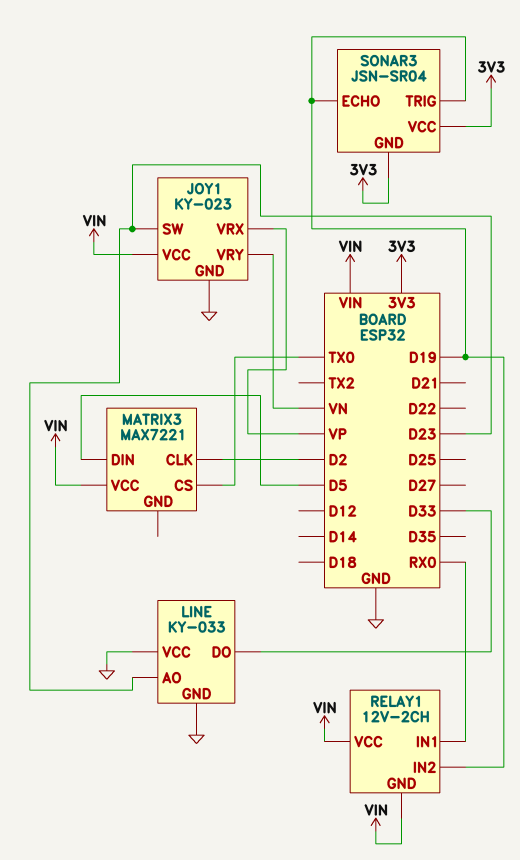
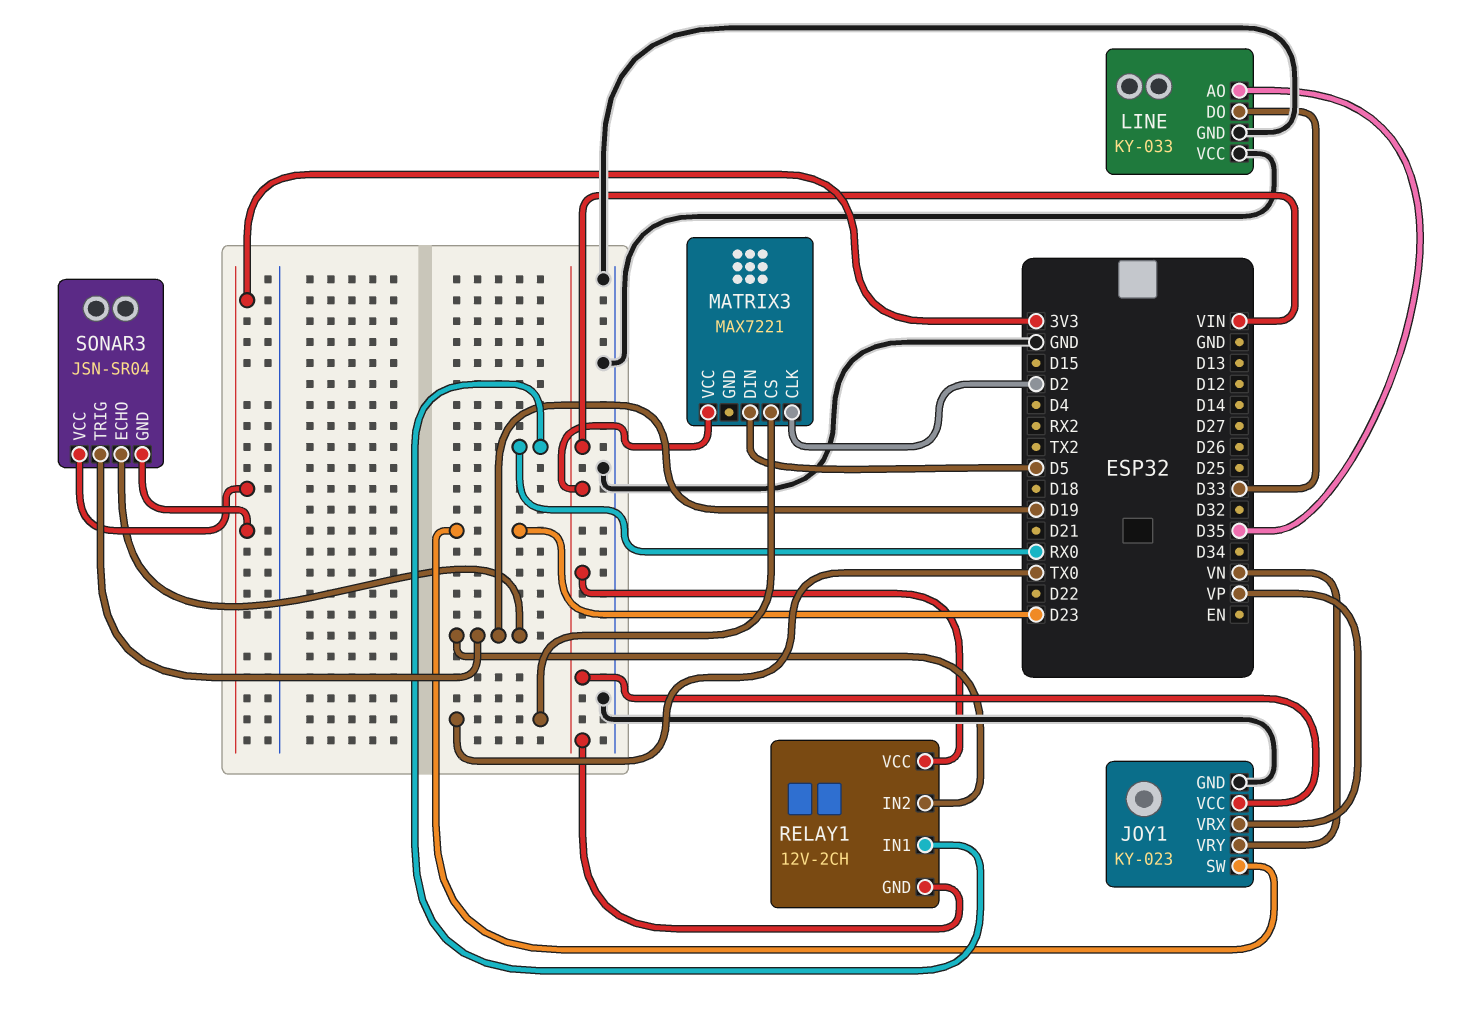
LINE pin AO: D23 -> D35

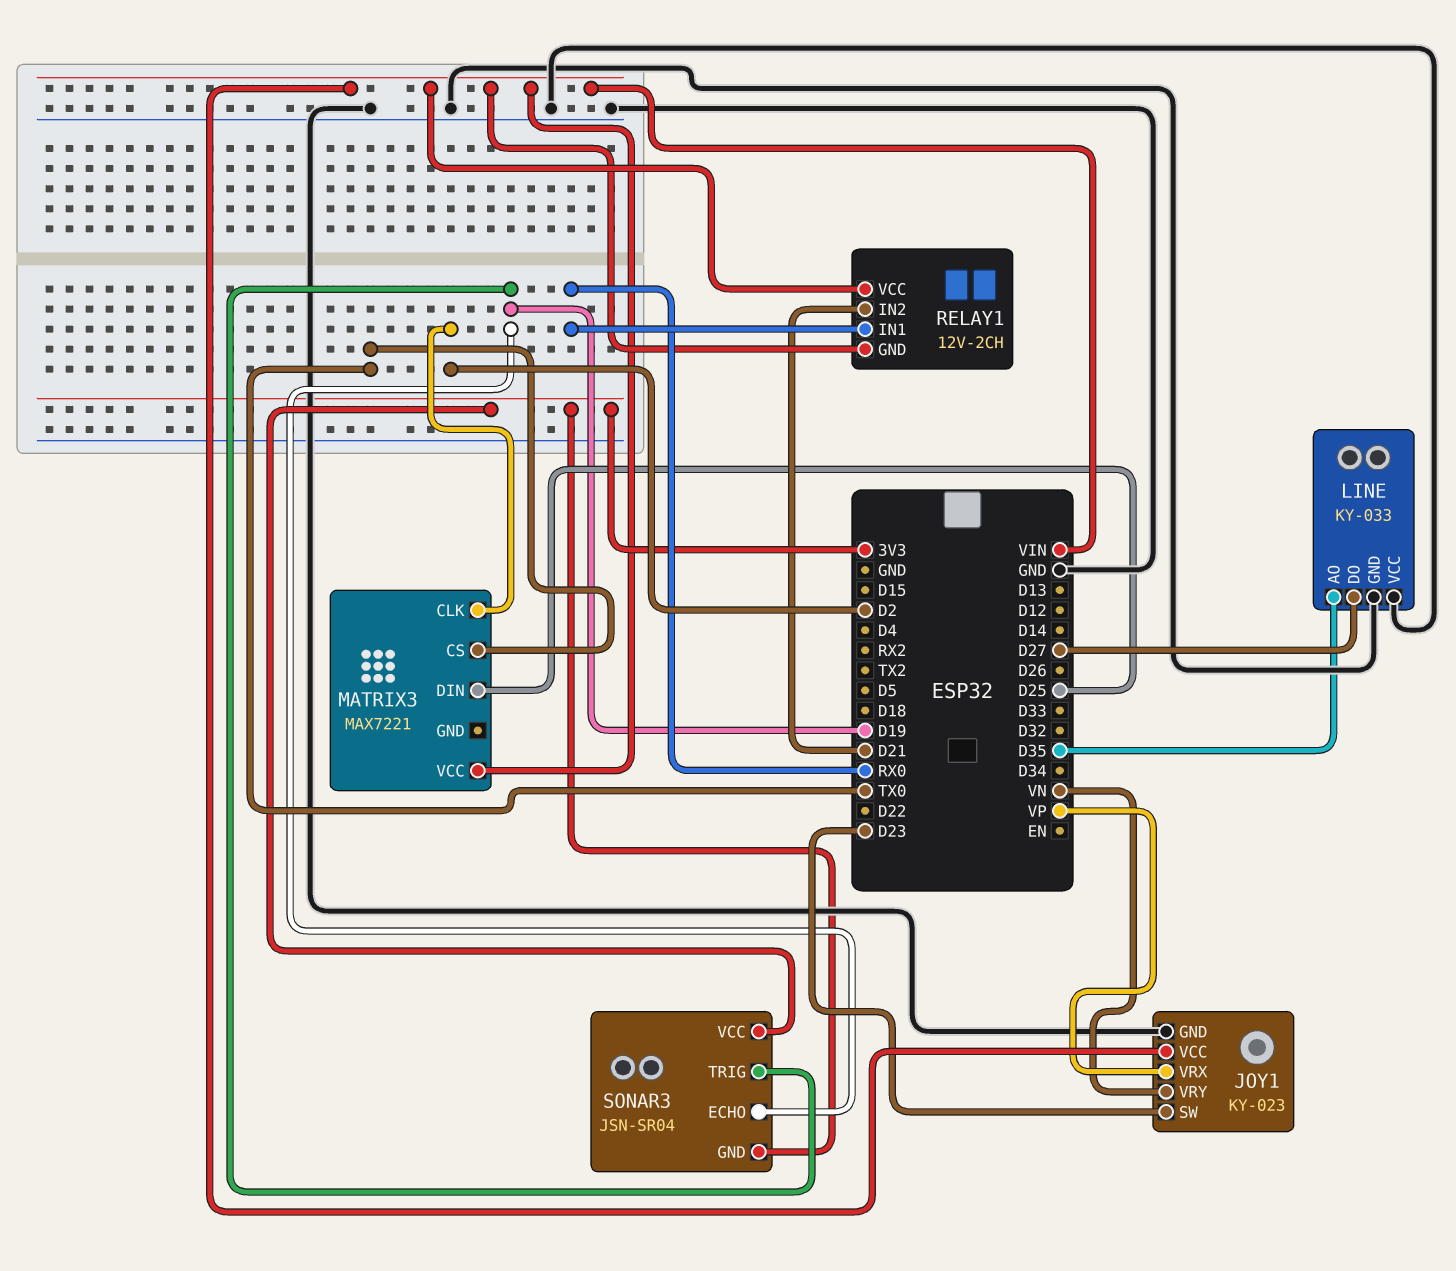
LINE pin DO: D33 -> D27
MATRIX3 pin DIN: D5 -> D25
RELAY1 pin IN2: D19 -> D21

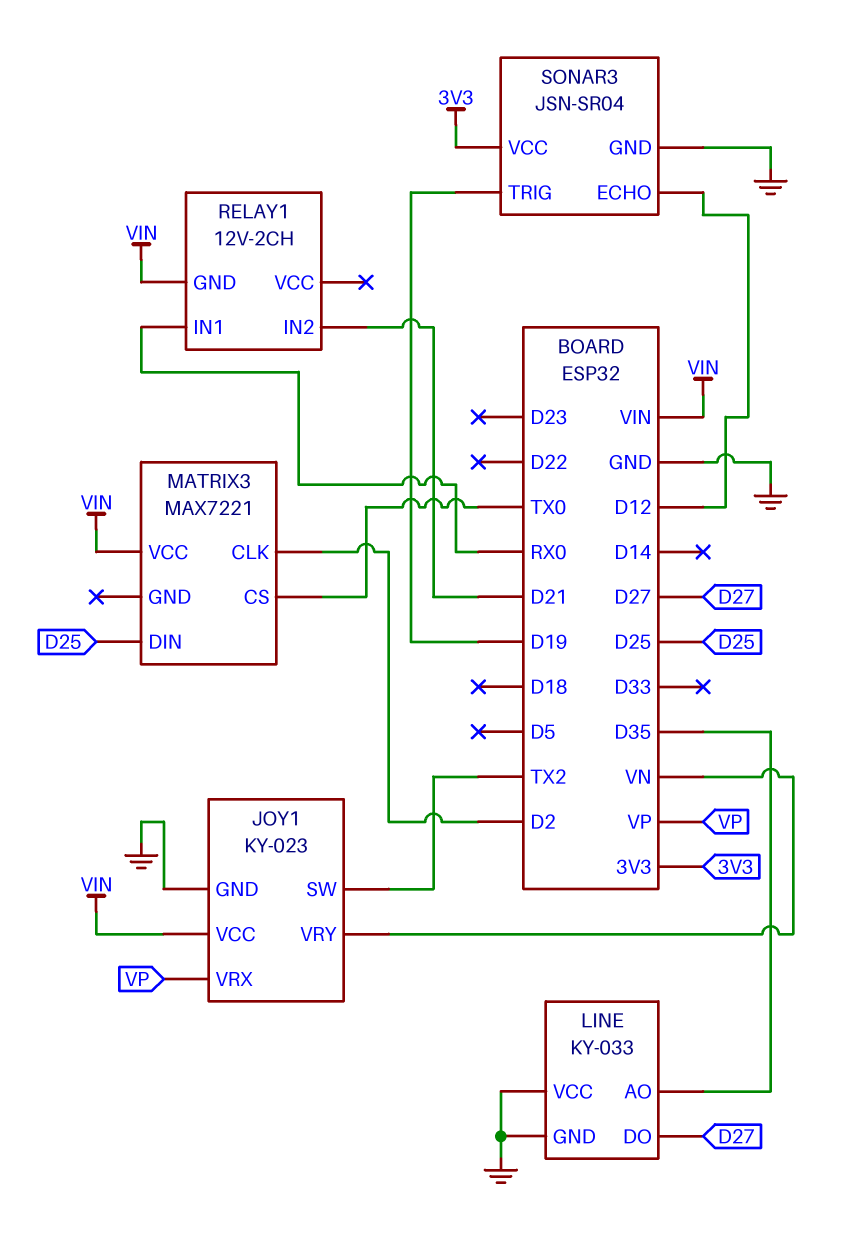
JOY1 pin SW: D23 -> TX2
RELAY1 pin VCC: VIN -> none
SONAR3 pin ECHO: D19 -> D12
SONAR3 pin GND: 3V3 -> GND

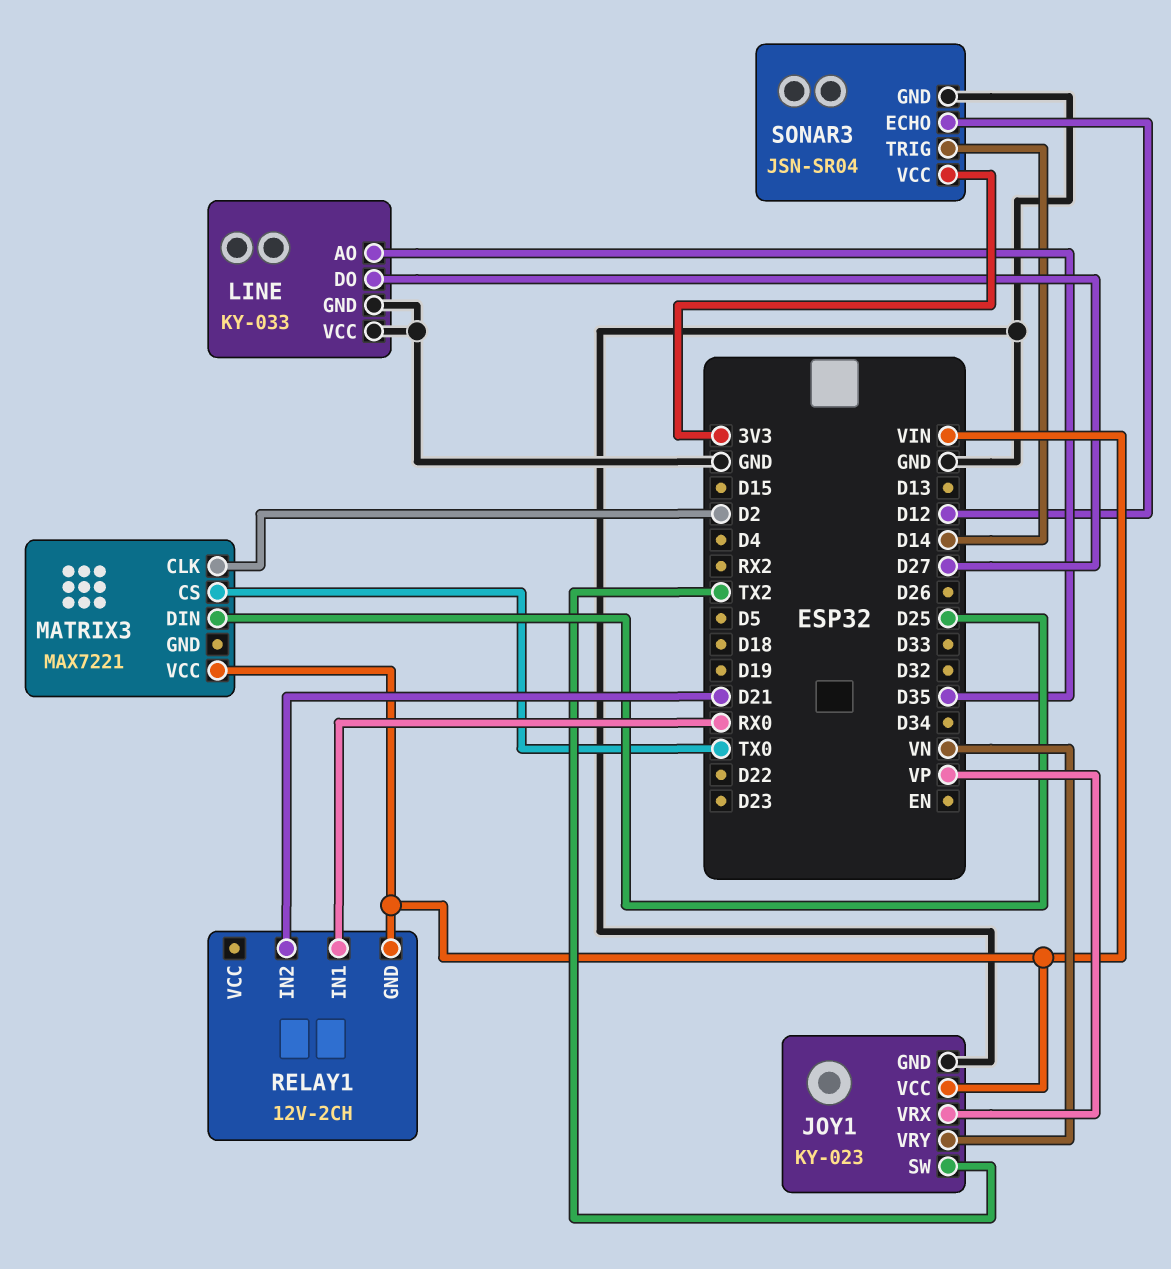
SONAR3 pin TRIG: D19 -> D14

